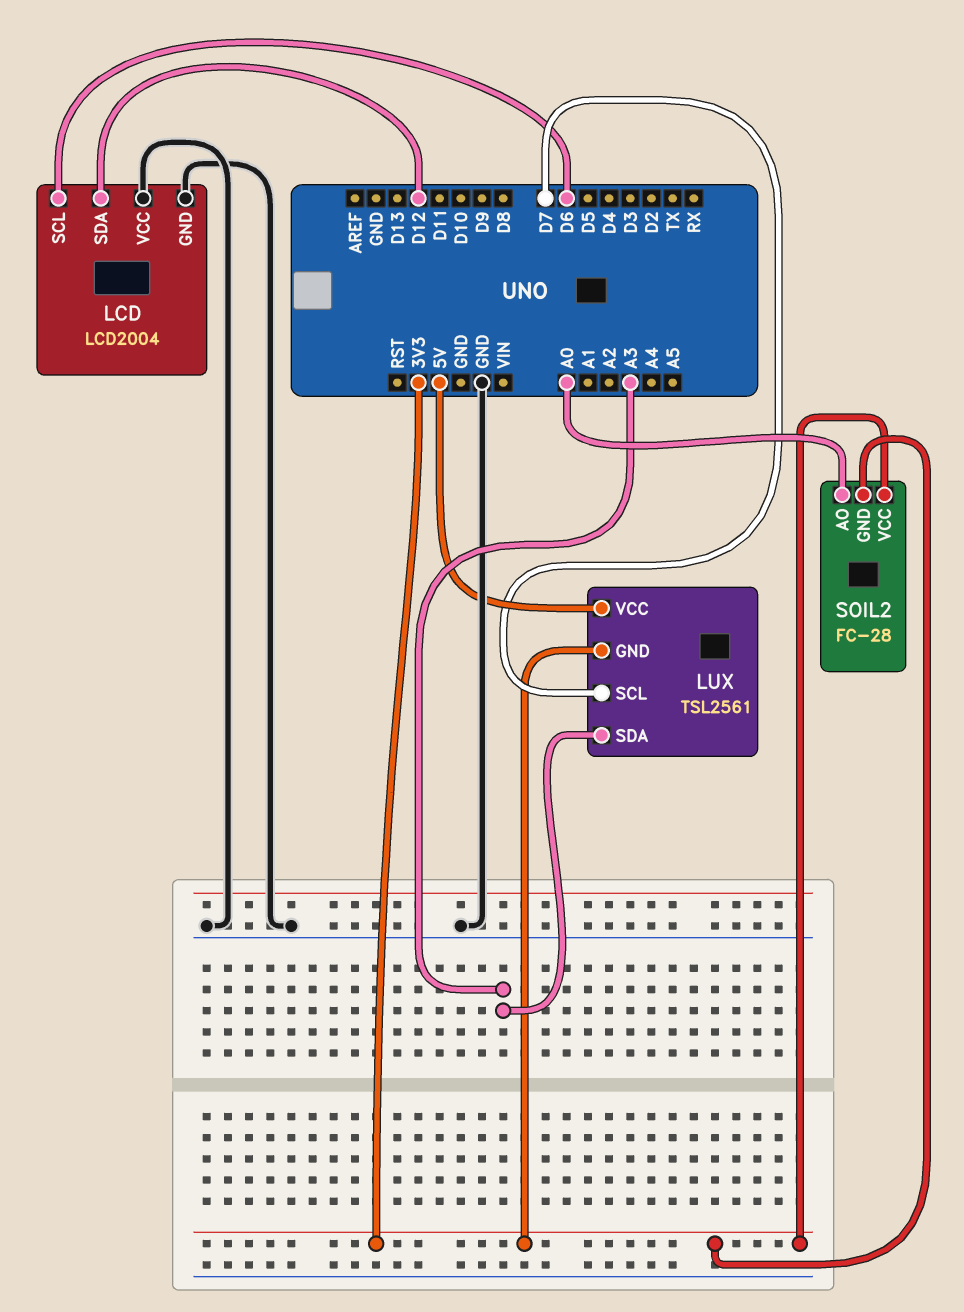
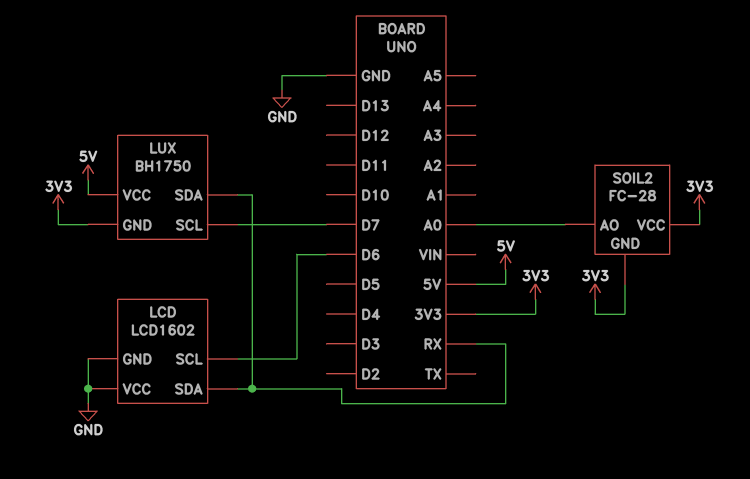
LCD: LCD2004 -> LCD1602
LCD pin SDA: D12 -> RX
LUX: TSL2561 -> BH1750
LUX pin SDA: A3 -> RX

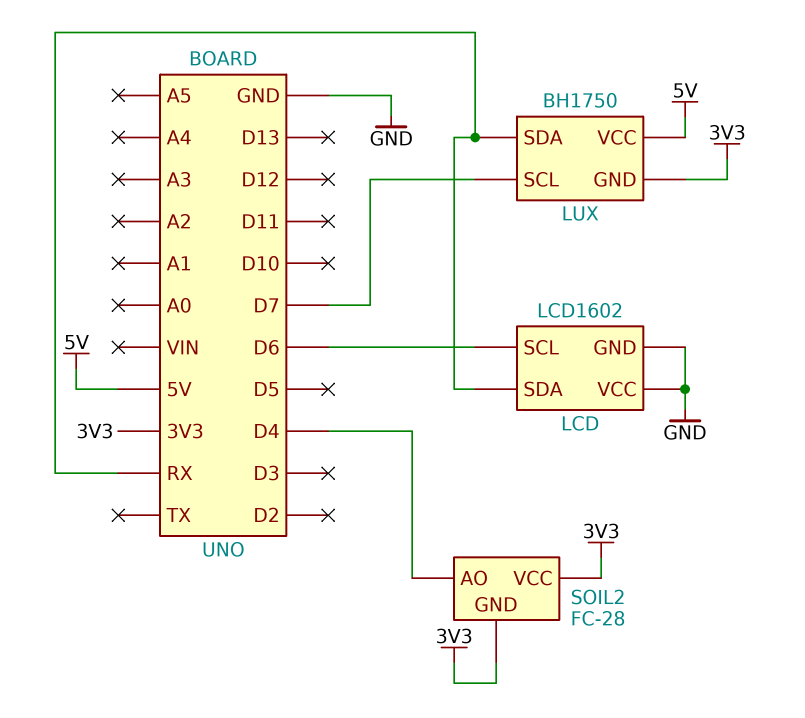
SOIL2 pin AO: A0 -> D4

